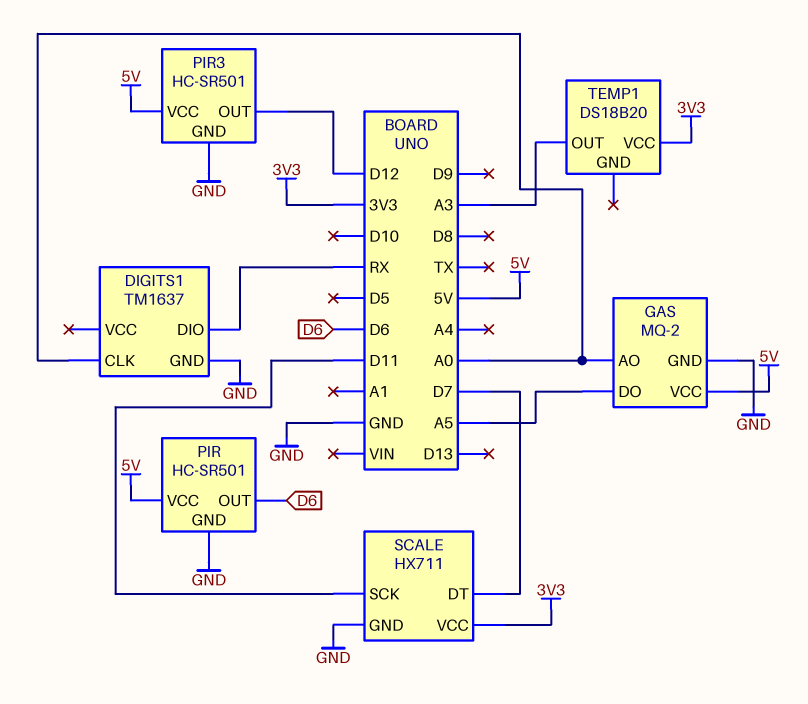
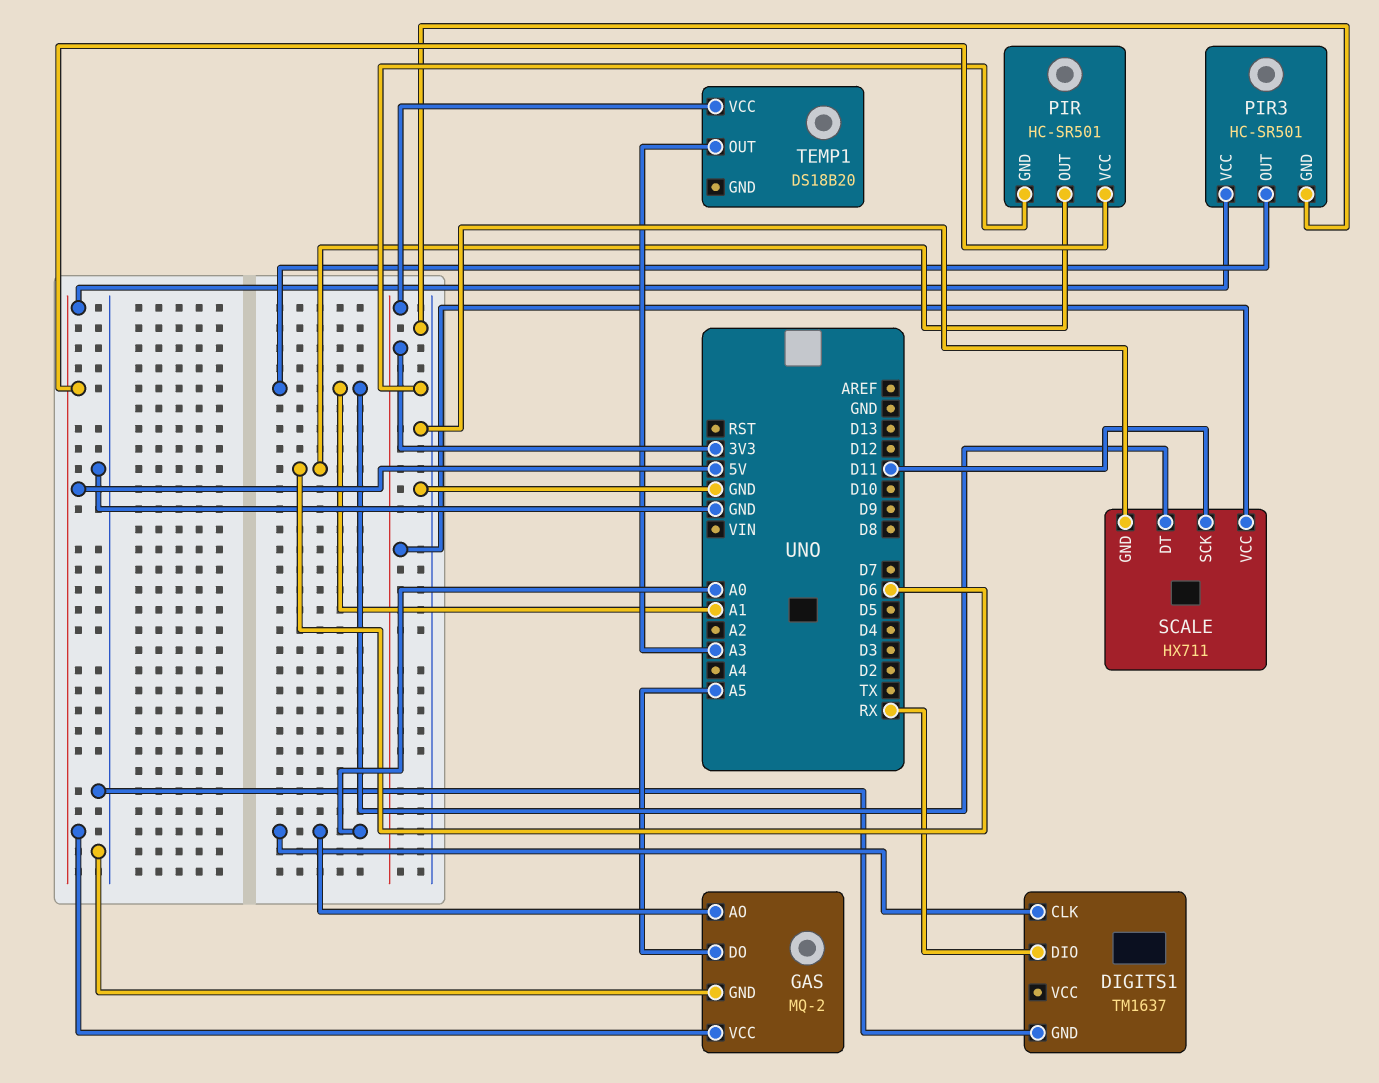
PIR3 pin OUT: D12 -> A1
SCALE pin DT: D7 -> A1

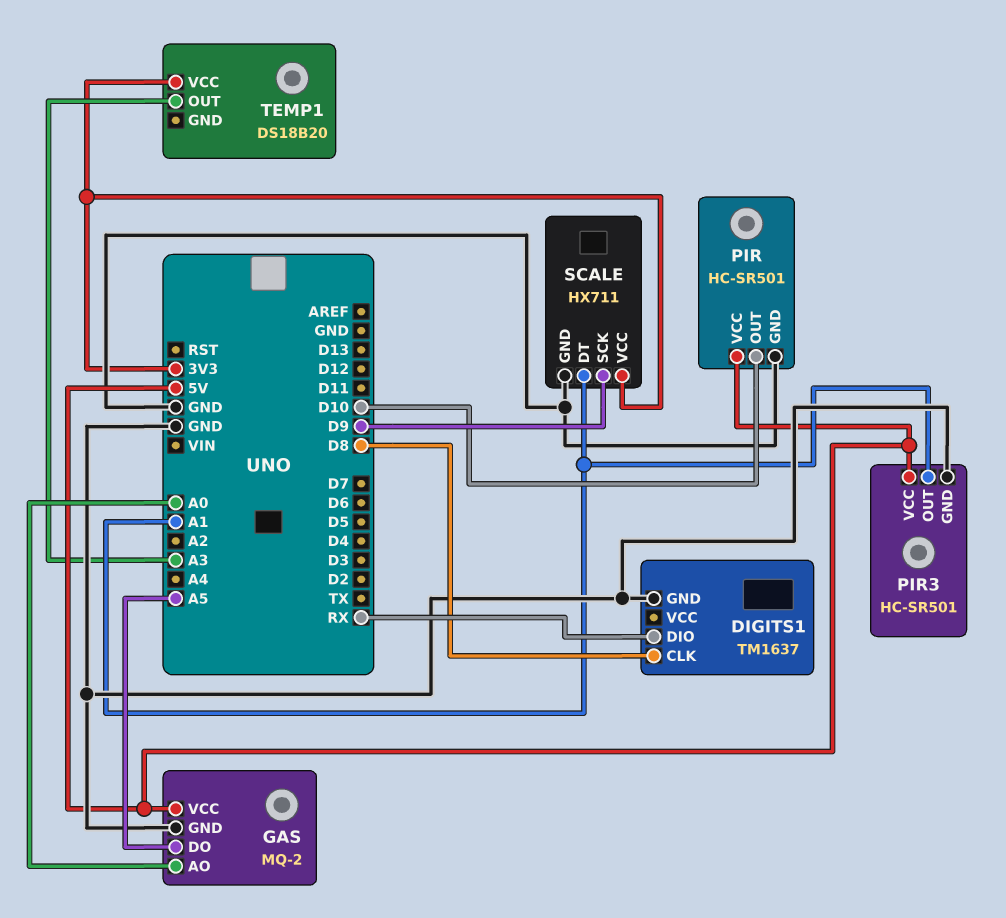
DIGITS1 pin CLK: A0 -> D8
PIR pin OUT: D6 -> D10
SCALE pin SCK: D11 -> D9

